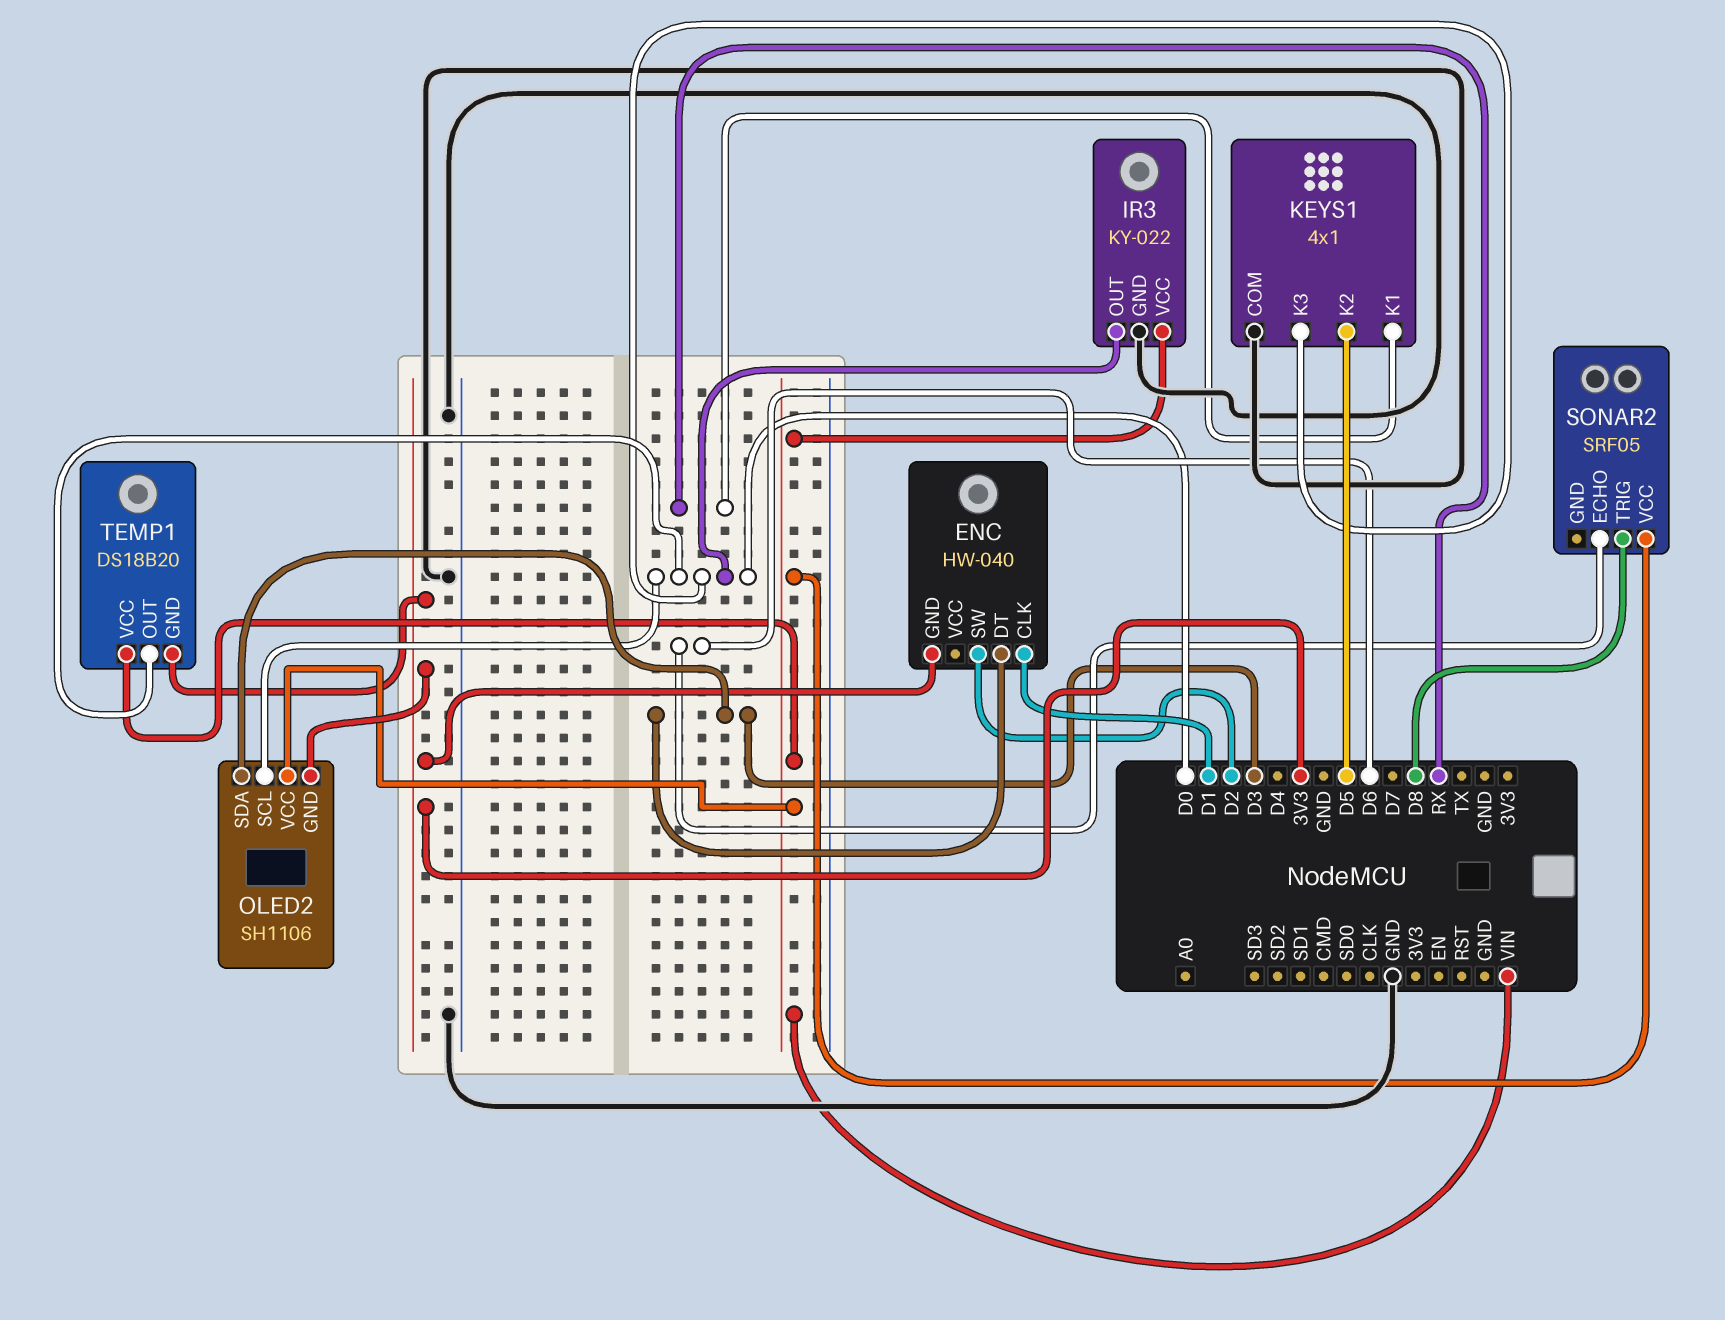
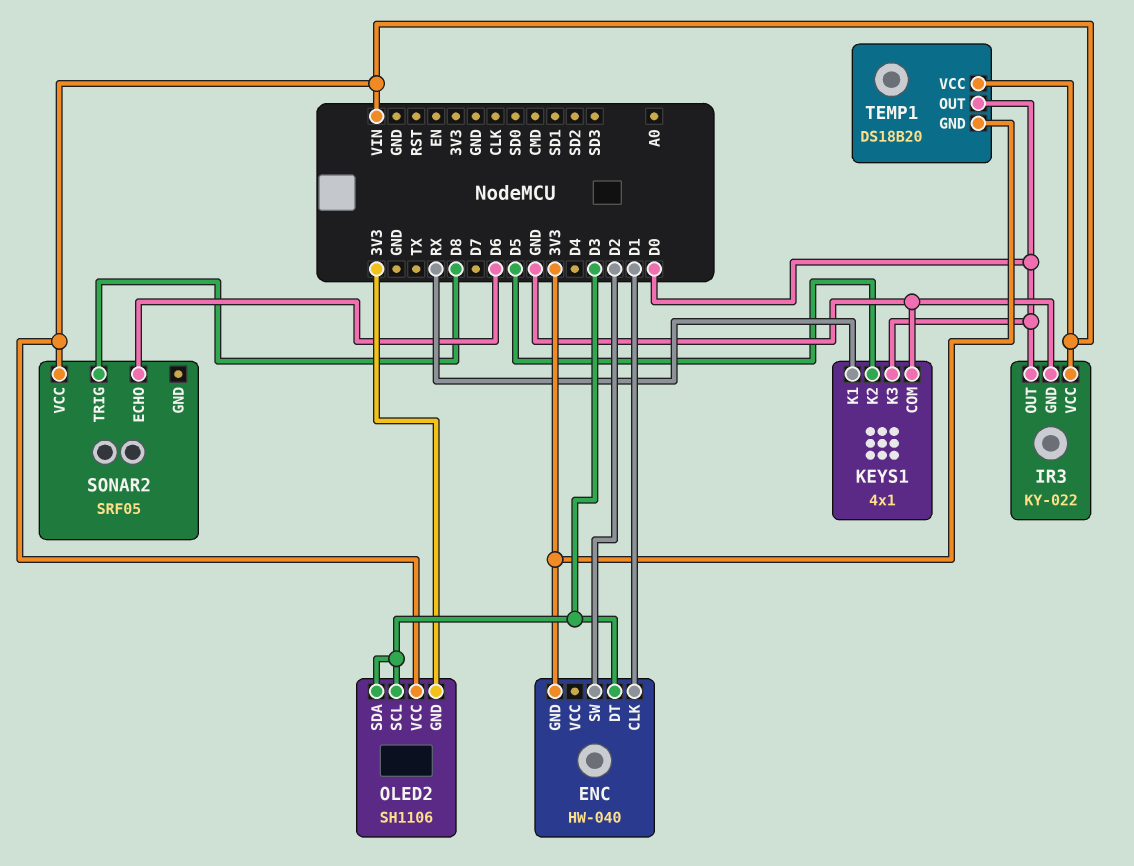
OLED2 pin SCL: D0 -> D3

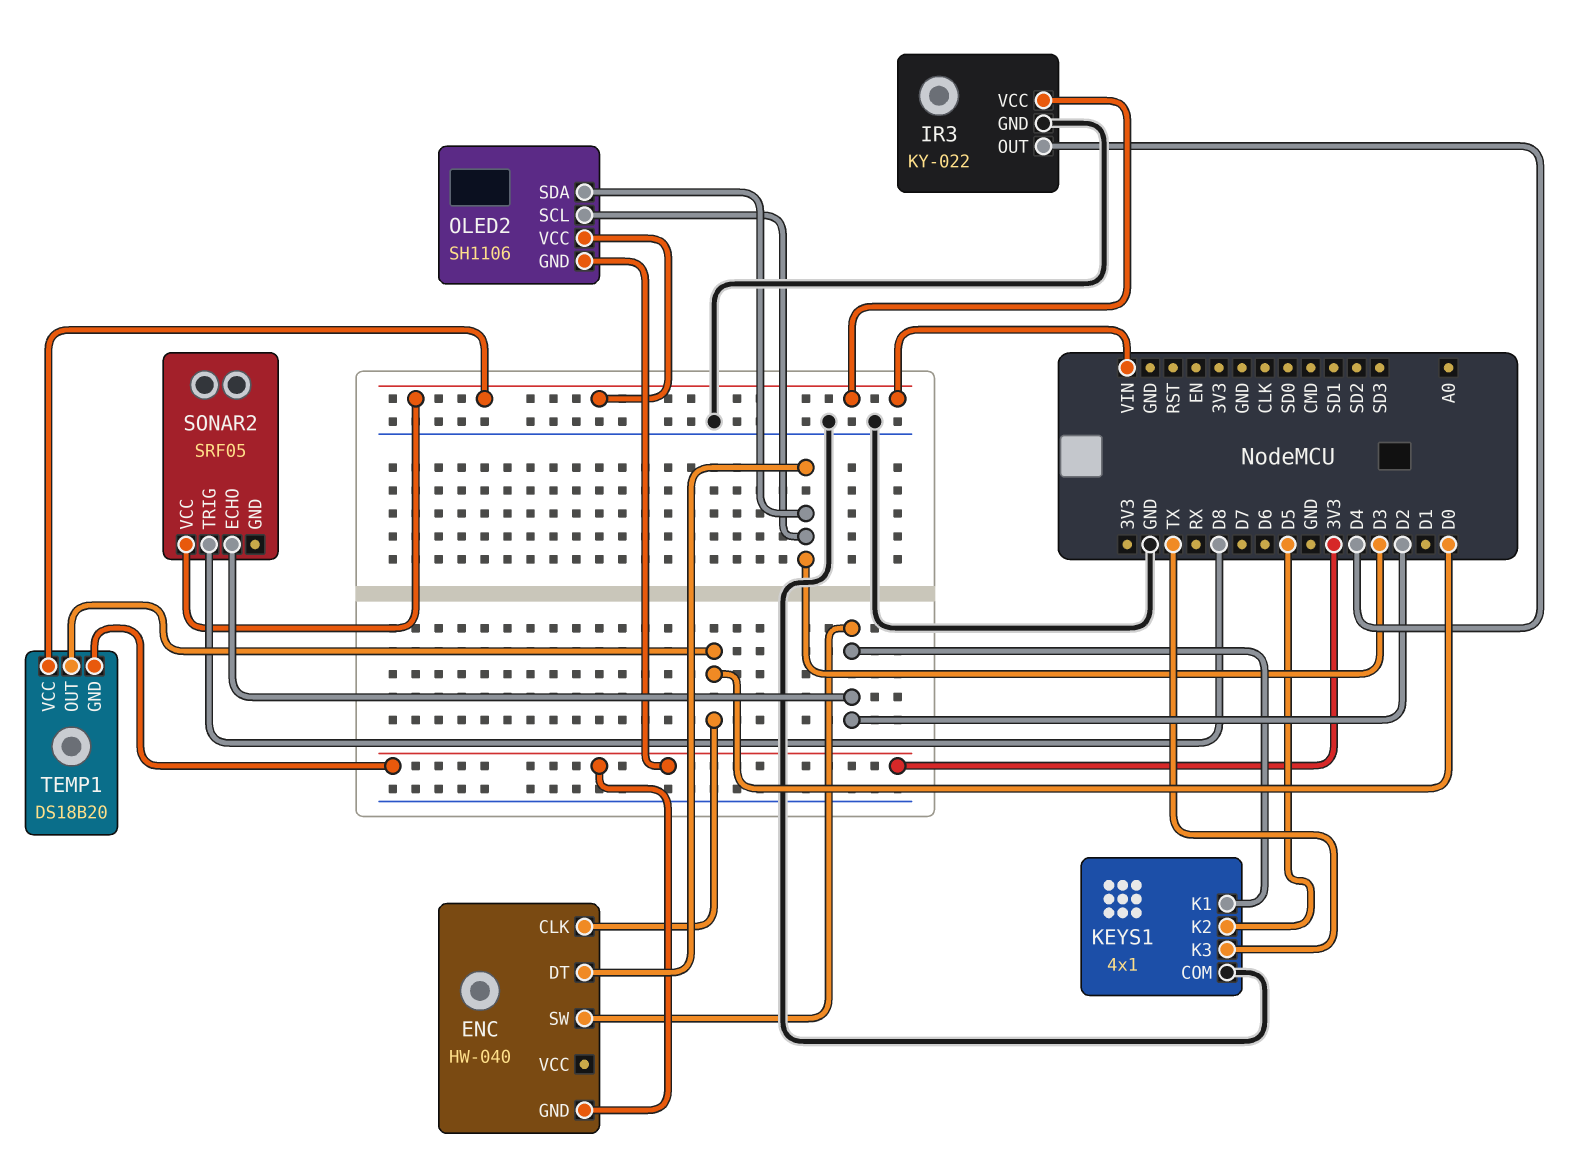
ENC pin CLK: D1 -> D0
IR3 pin OUT: D0 -> D4
KEYS1 pin K1: RX -> D2
KEYS1 pin K3: D0 -> TX
SONAR2 pin ECHO: D6 -> D2

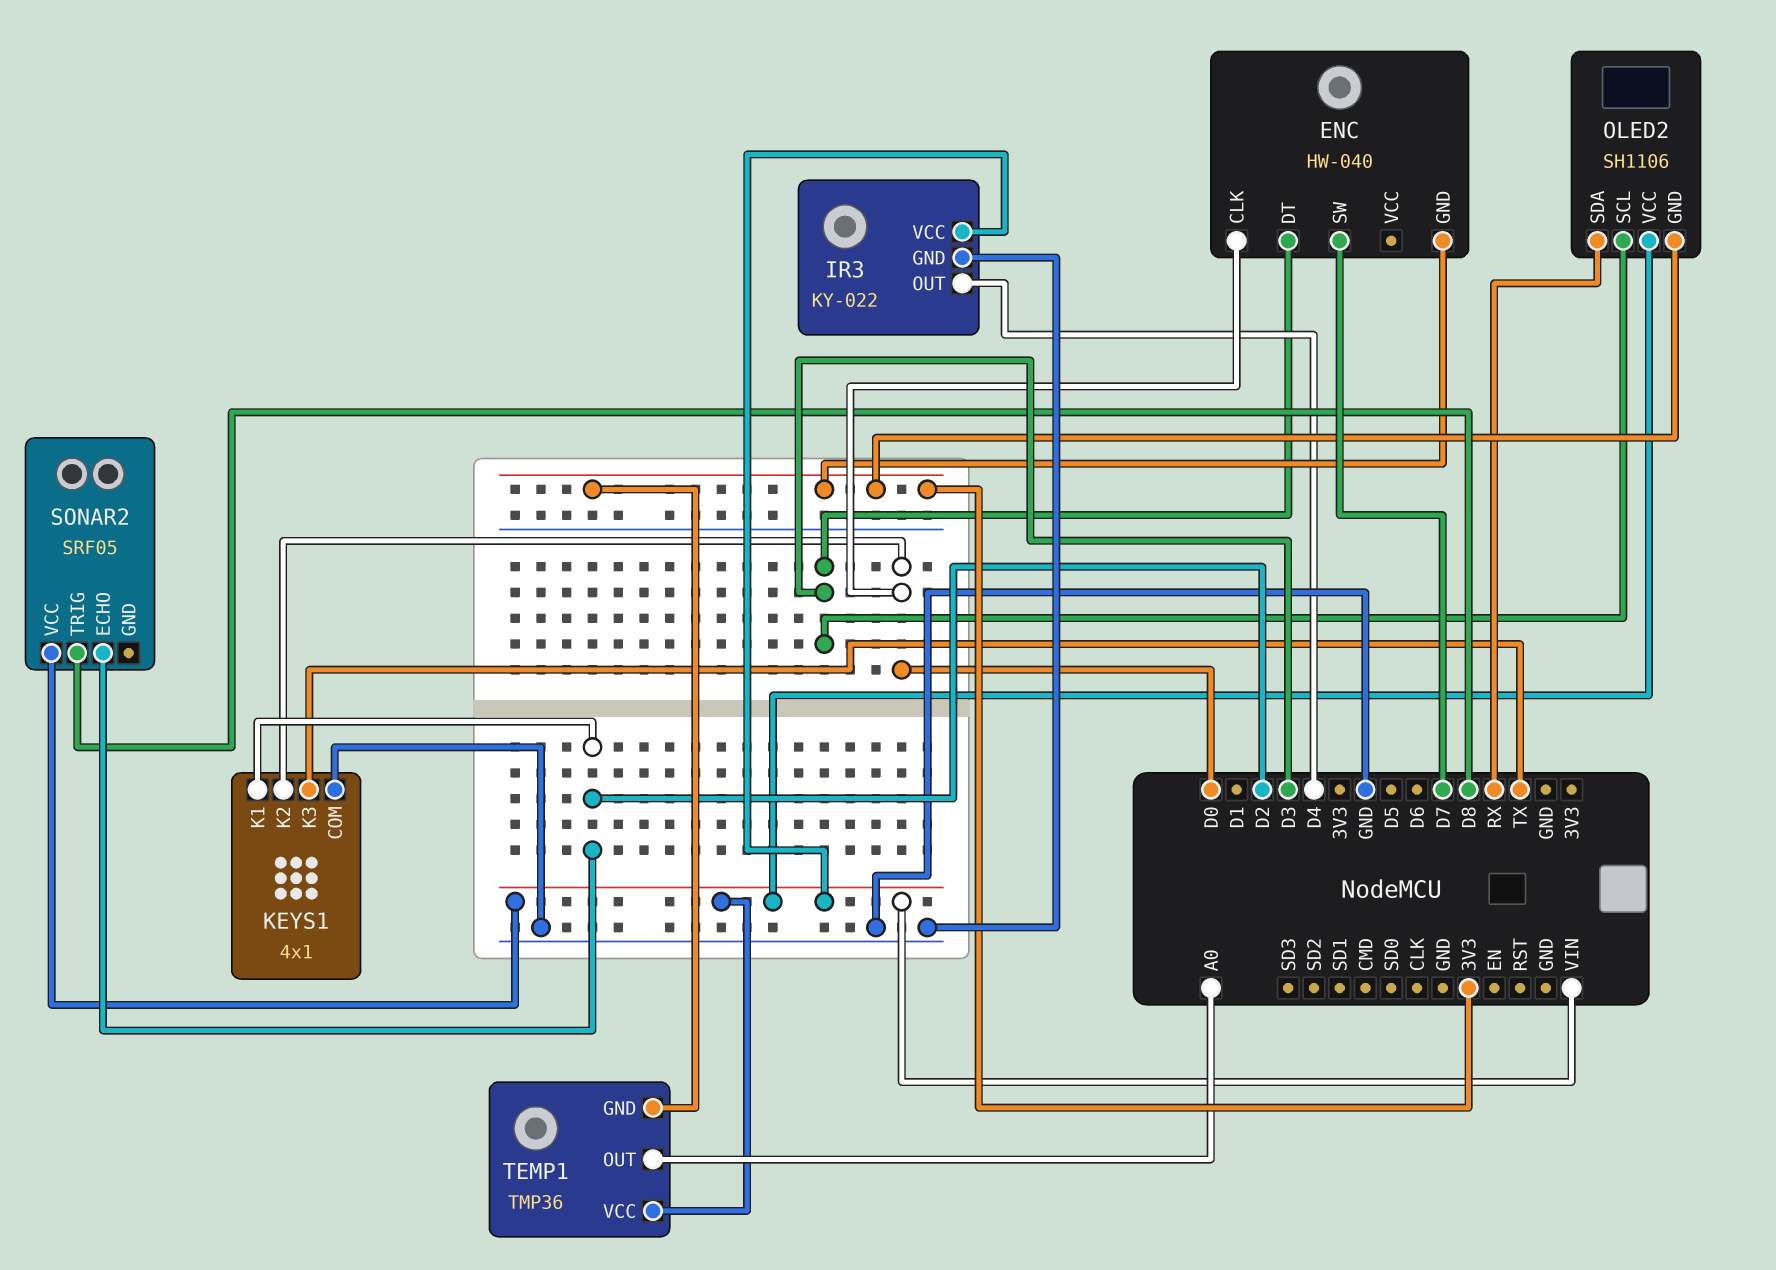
ENC pin SW: D2 -> D7
KEYS1 pin K2: D5 -> D0
OLED2 pin SDA: D3 -> RX
TEMP1: DS18B20 -> TMP36
TEMP1 pin OUT: D0 -> A0

